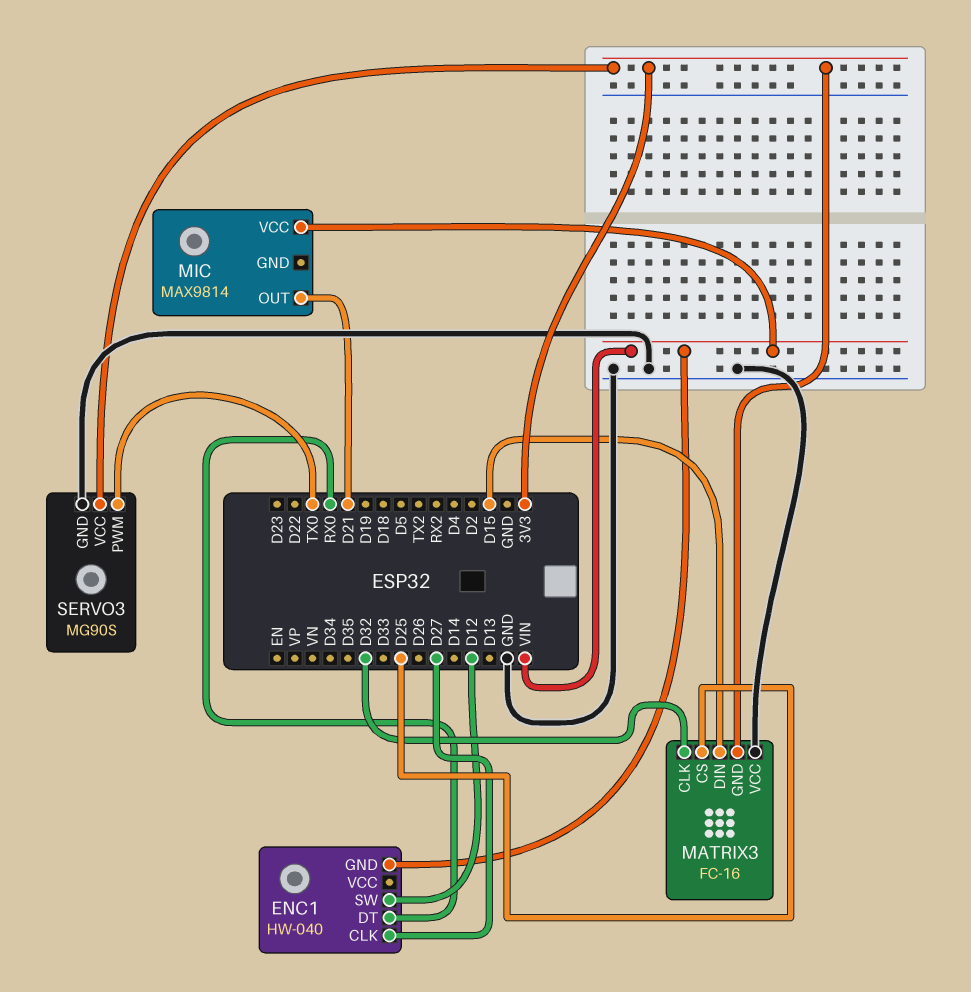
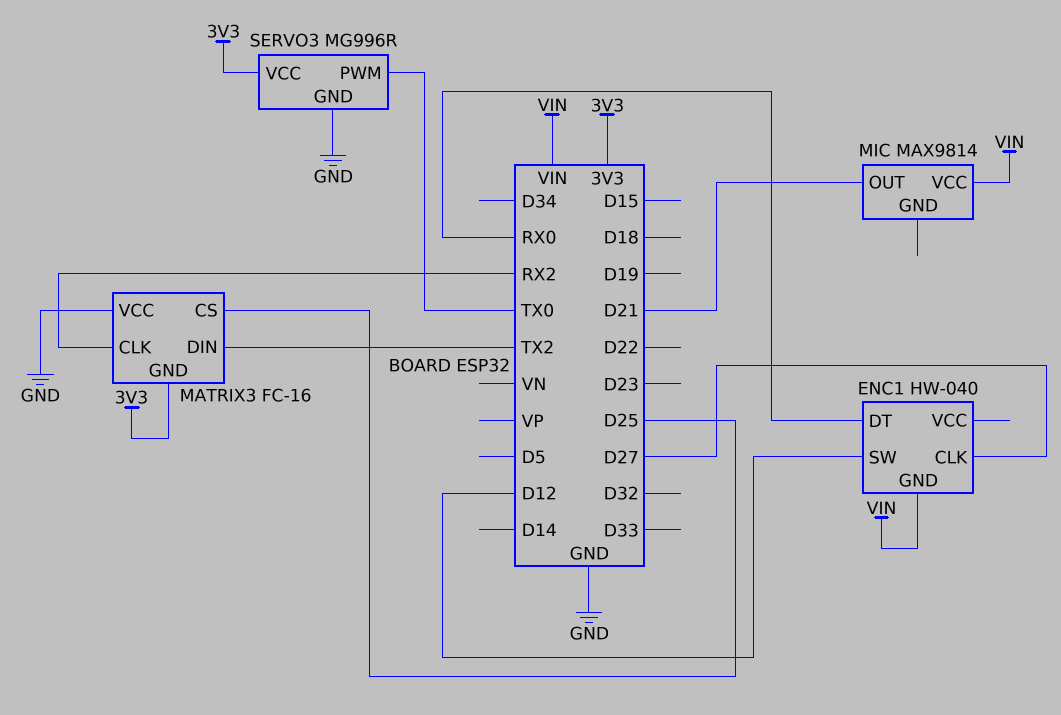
MATRIX3 pin CLK: D32 -> RX2
MATRIX3 pin DIN: D15 -> TX2
SERVO3: MG90S -> MG996R

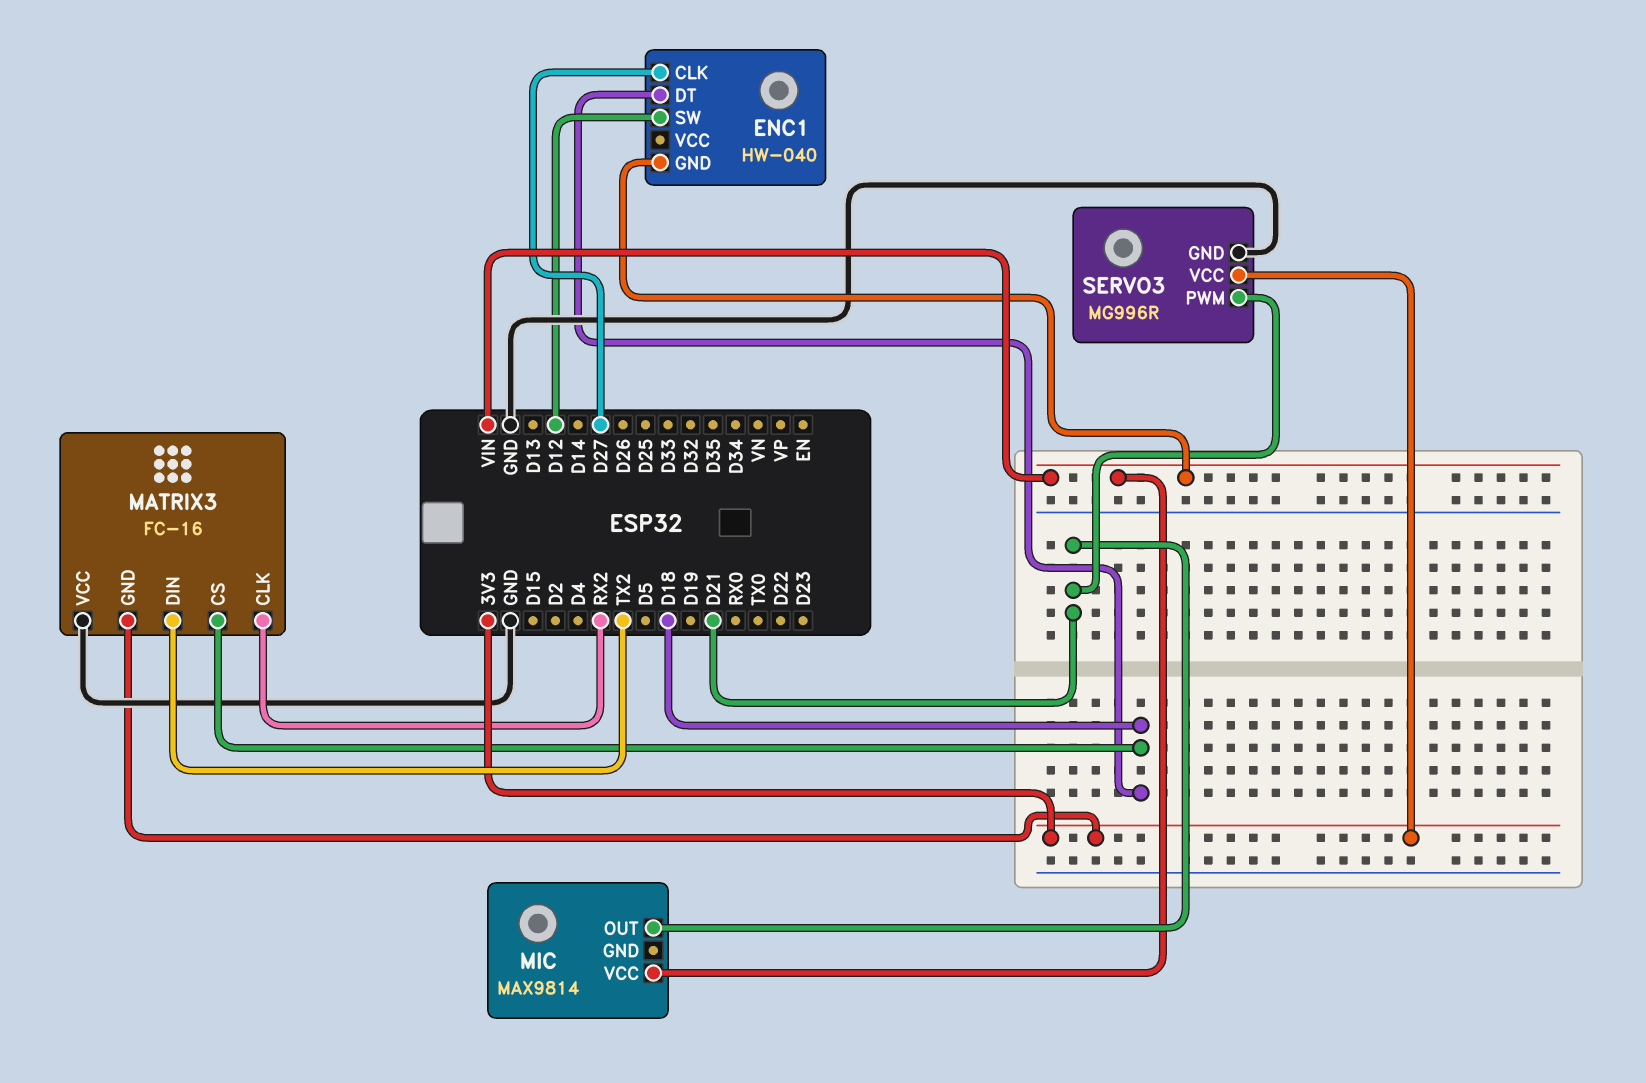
ENC1 pin DT: RX0 -> D18
MATRIX3 pin CS: D25 -> D18
SERVO3 pin PWM: TX0 -> D21

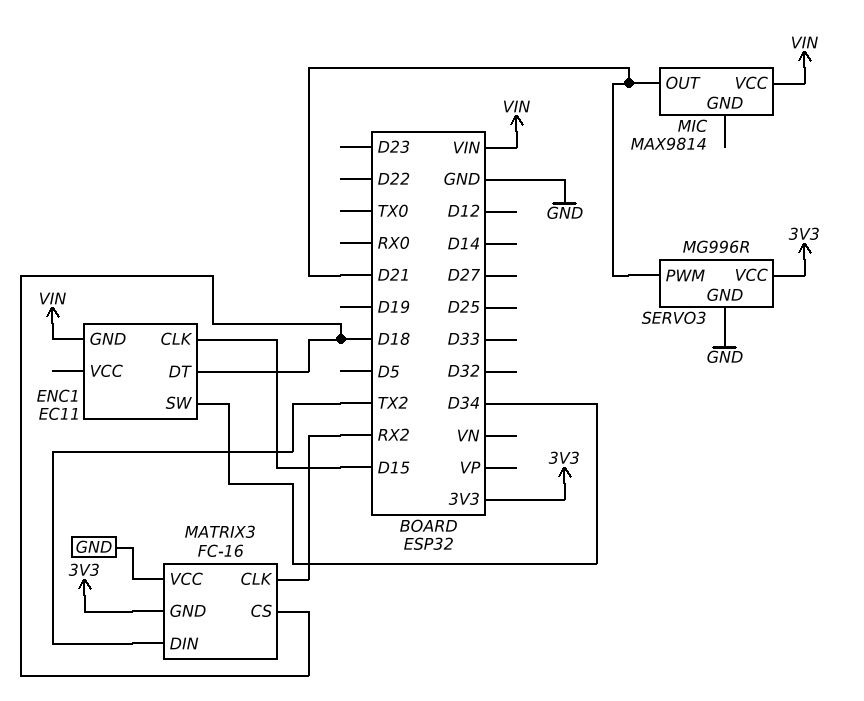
ENC1: HW-040 -> EC11
ENC1 pin CLK: D27 -> D15
ENC1 pin SW: D12 -> D34

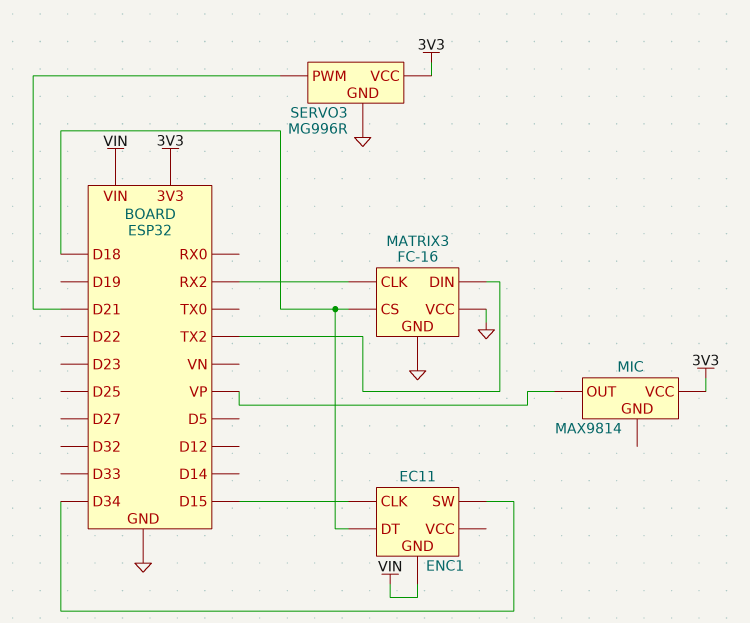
MATRIX3 pin GND: 3V3 -> GND
MIC pin OUT: D21 -> VP
MIC pin VCC: VIN -> 3V3

